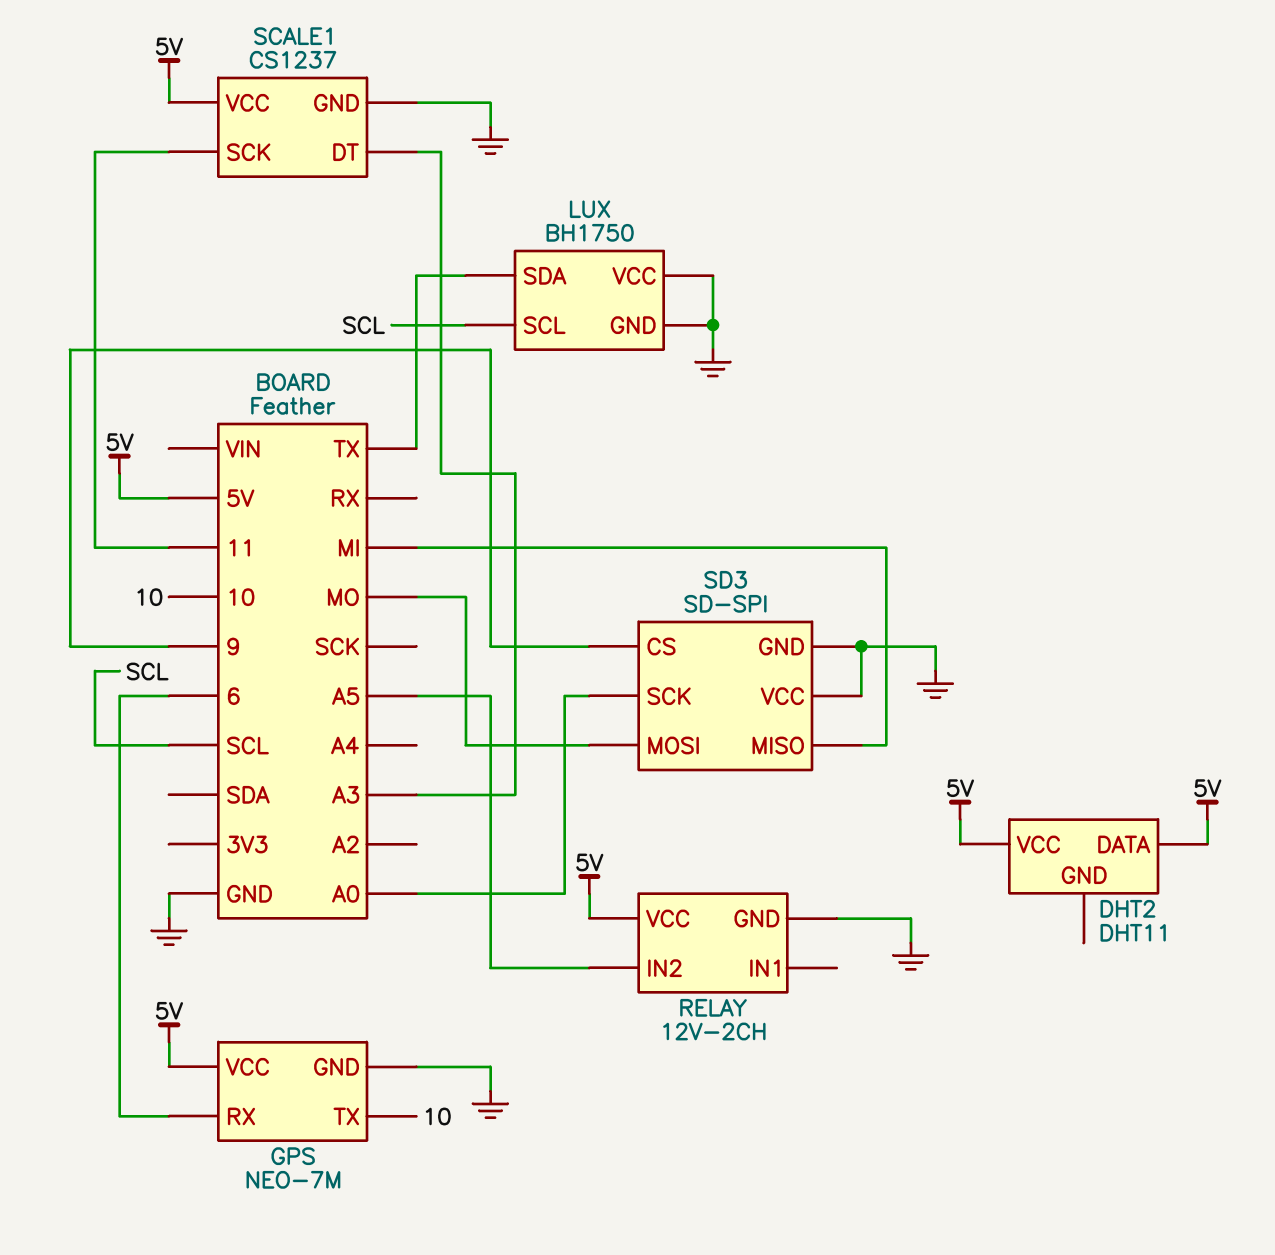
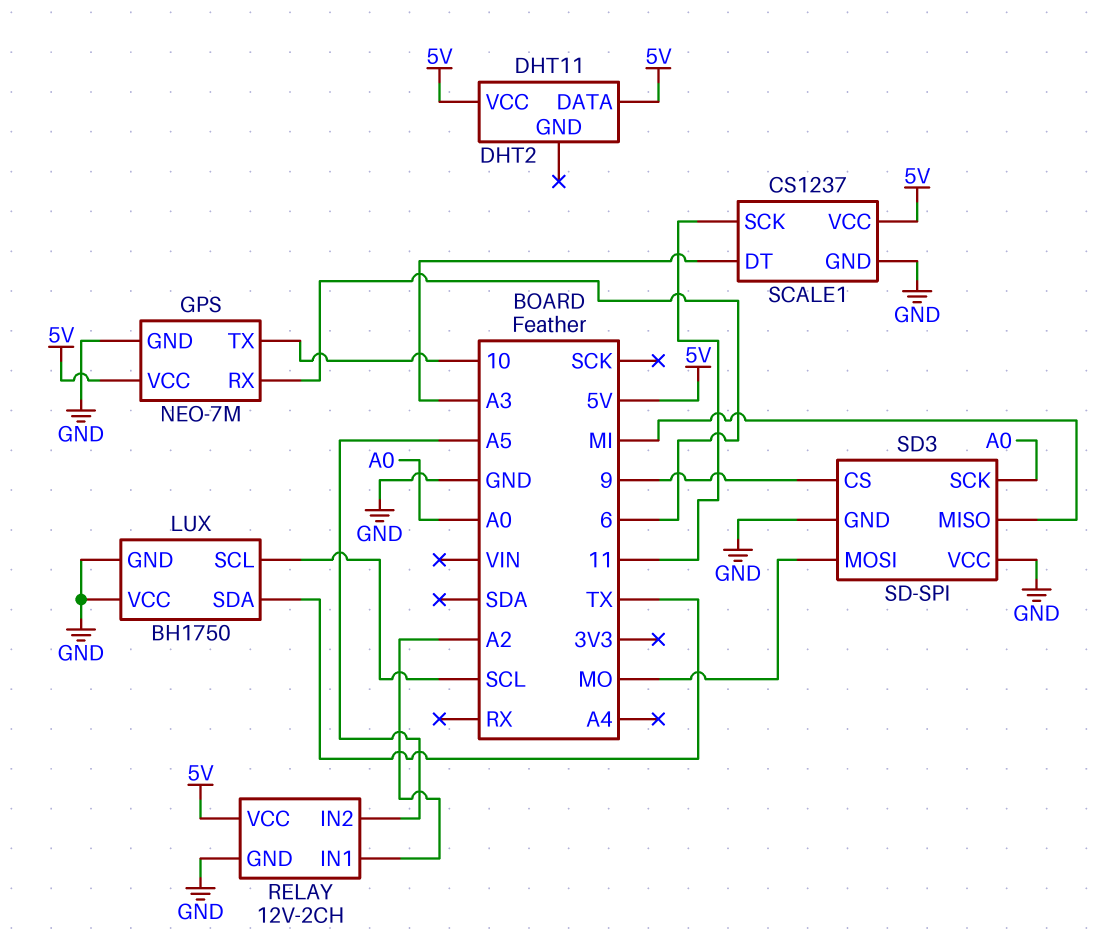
RELAY pin IN1: none -> A2

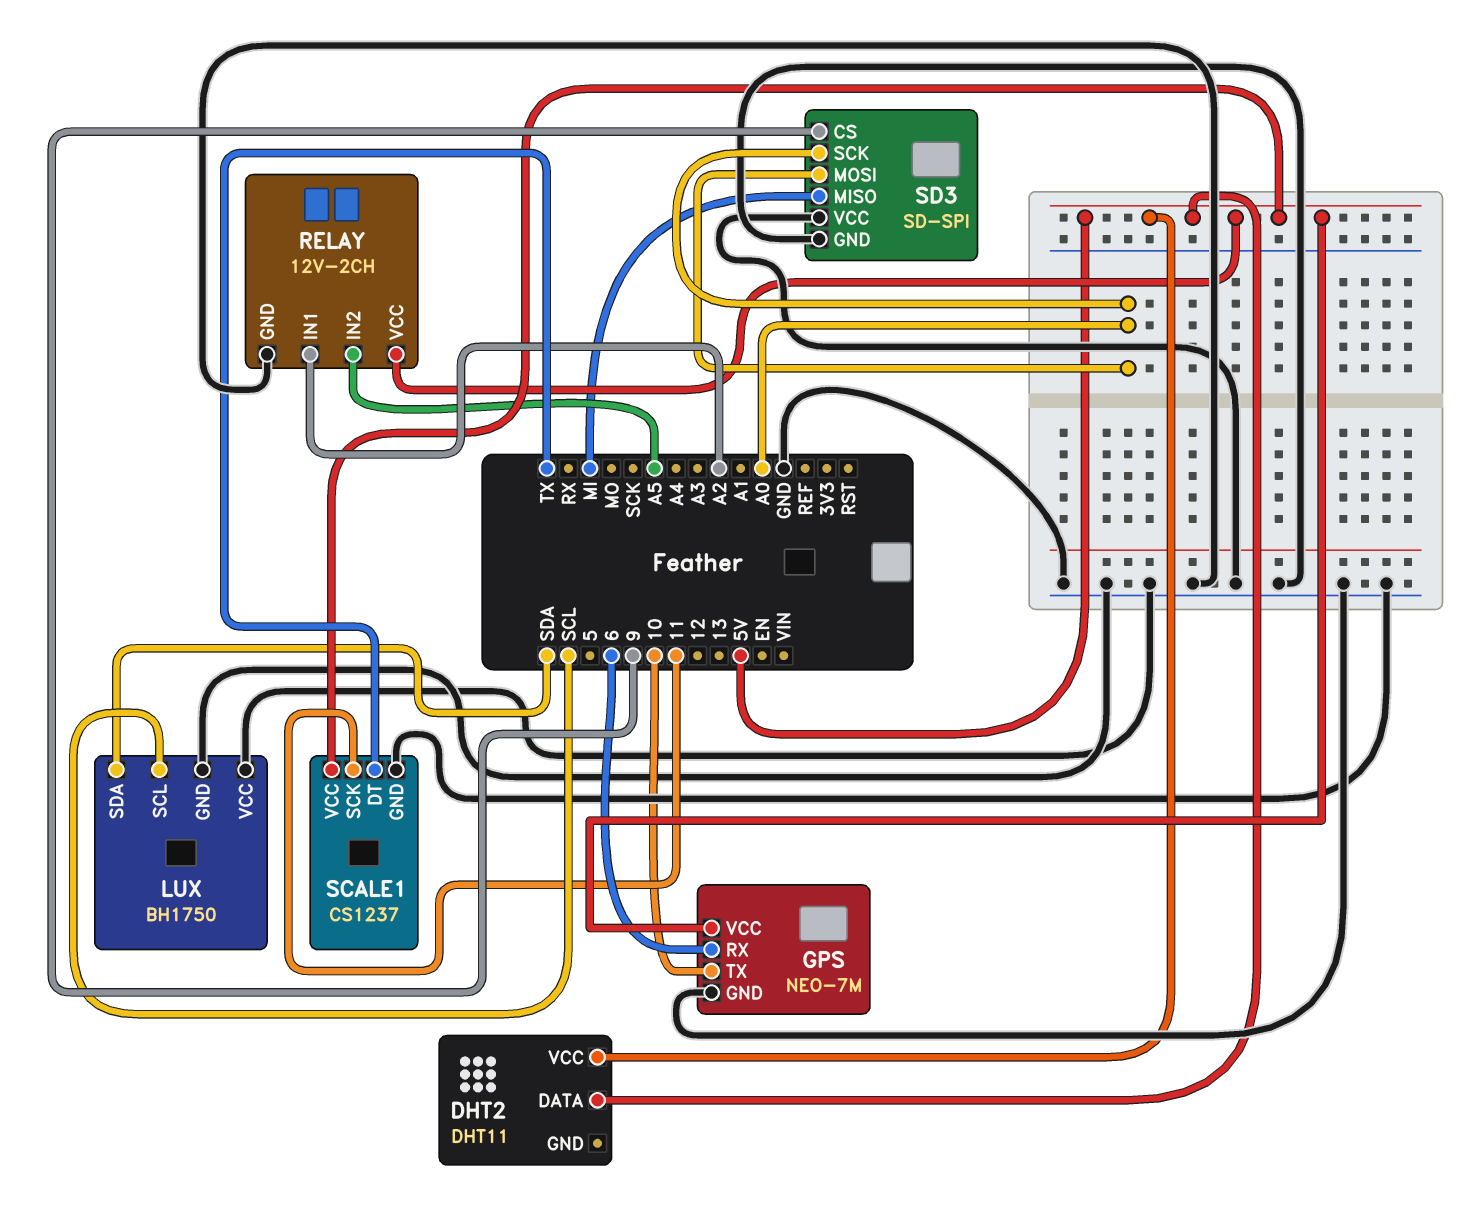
LUX pin SDA: TX -> SDA
SCALE1 pin DT: A3 -> TX
SD3 pin MOSI: MO -> A0

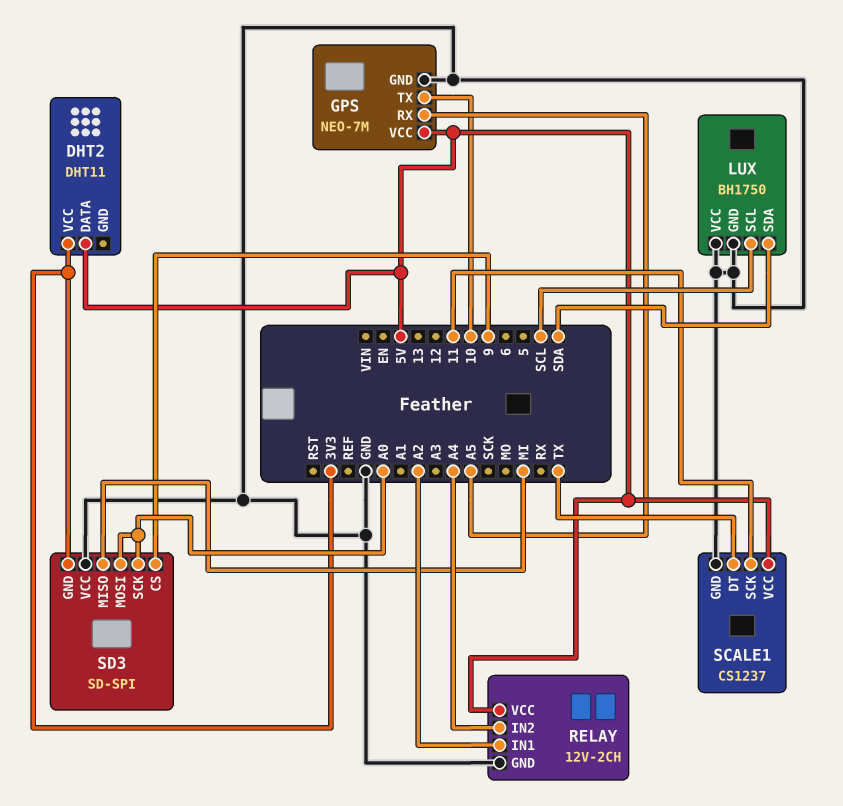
DHT2 pin VCC: 5V -> 3V3
GPS pin RX: 6 -> A5
RELAY pin IN2: A5 -> A4
SD3 pin GND: GND -> 3V3

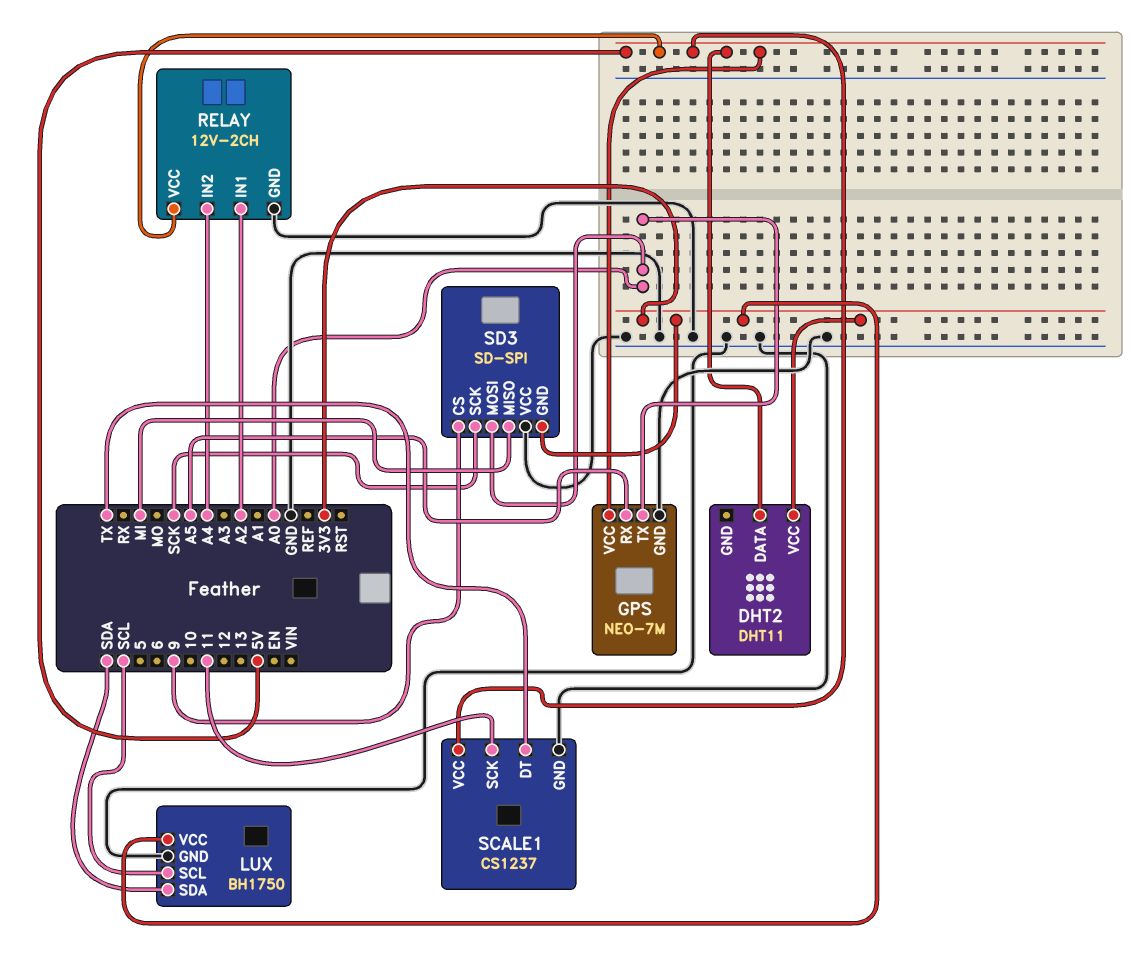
GPS pin TX: 10 -> A0
LUX pin VCC: GND -> 3V3
SD3 pin SCK: A0 -> SCK

